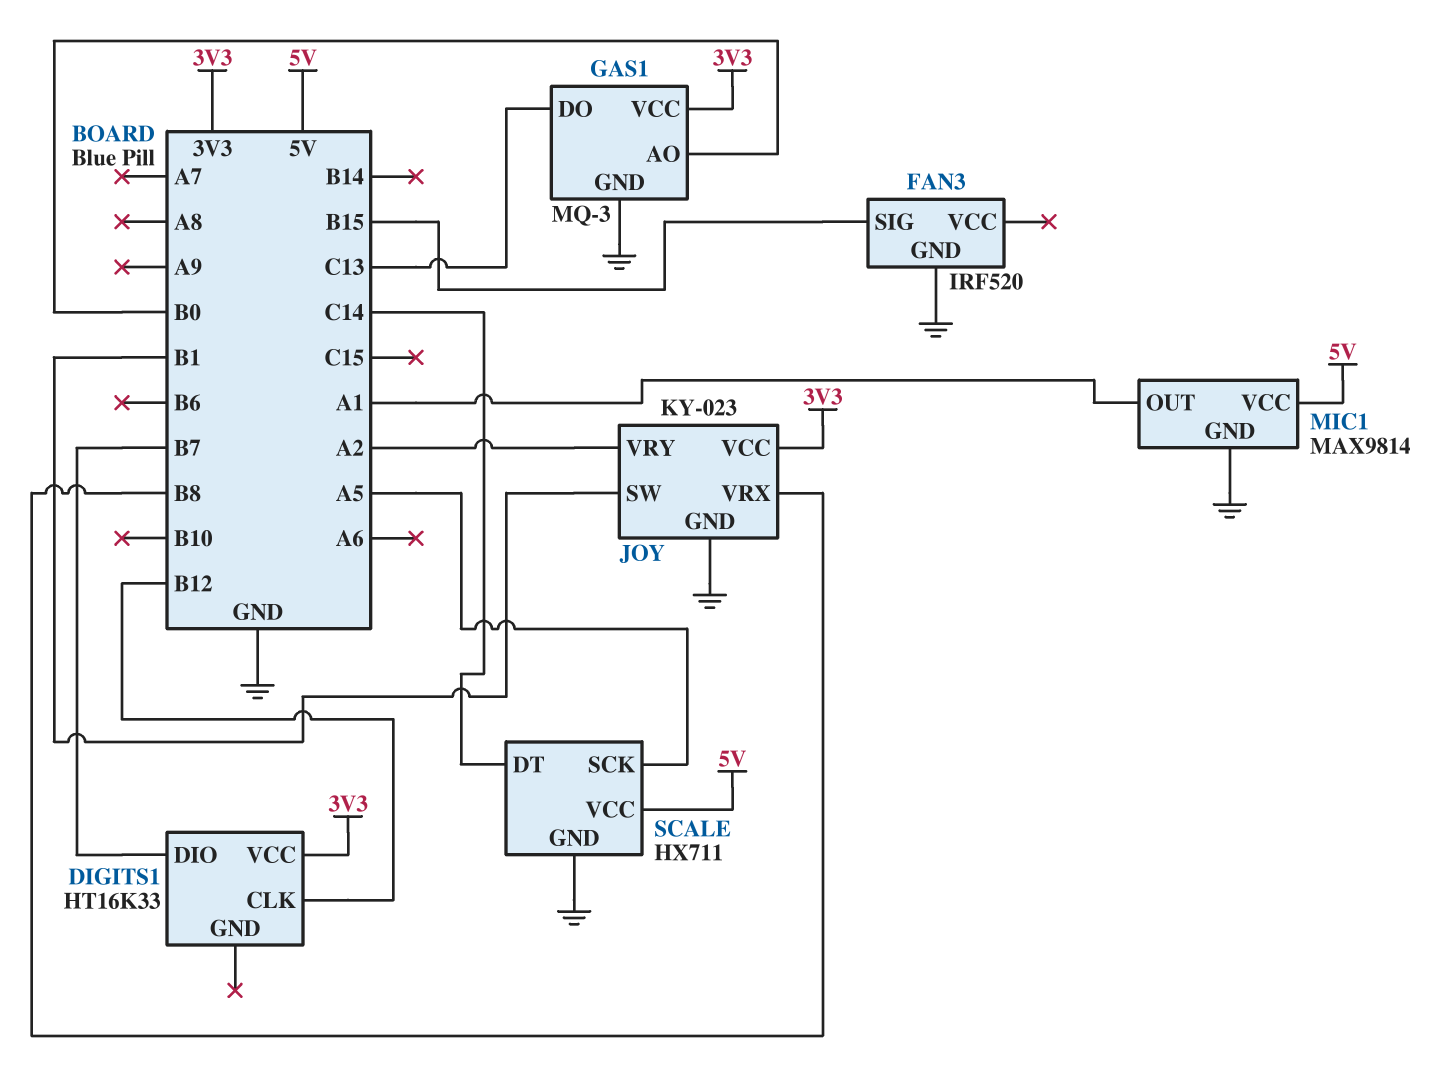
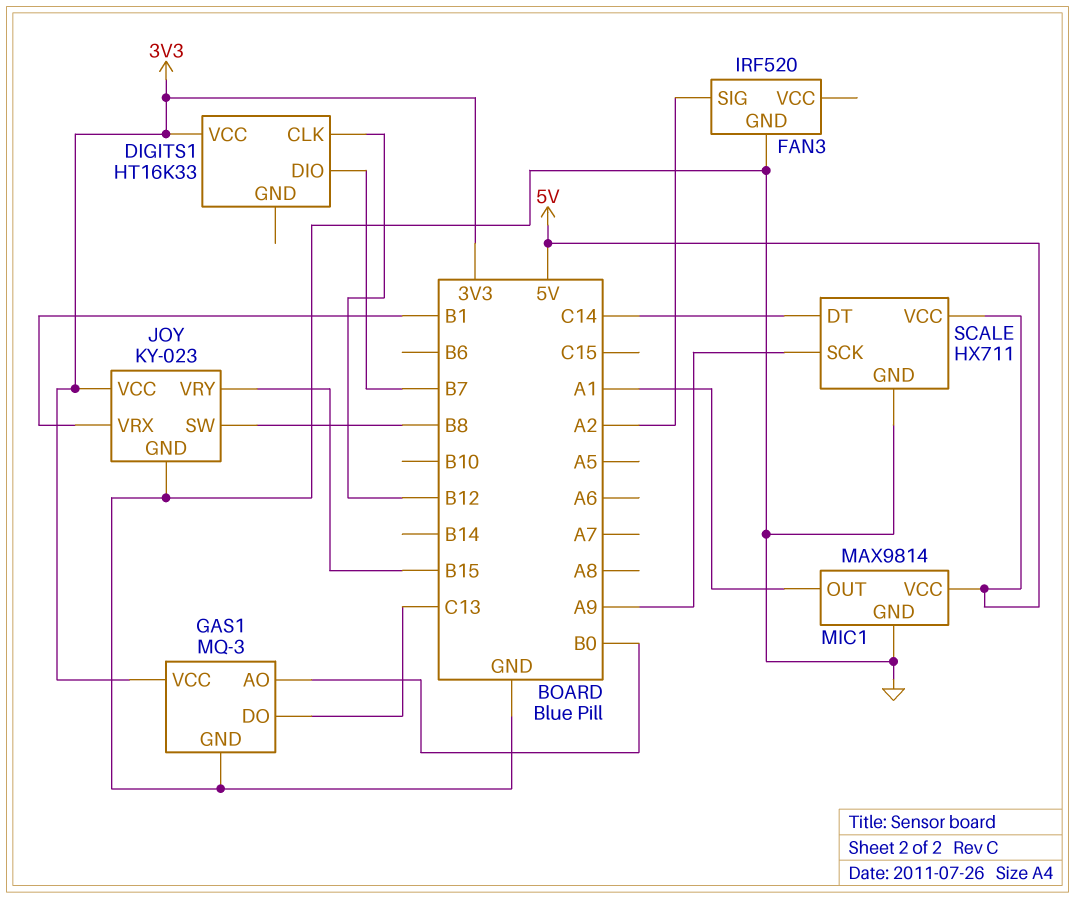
FAN3 pin SIG: B15 -> A2
JOY pin SW: B1 -> B8
JOY pin VRX: B8 -> B1
JOY pin VRY: A2 -> B15
SCALE pin SCK: A5 -> A9

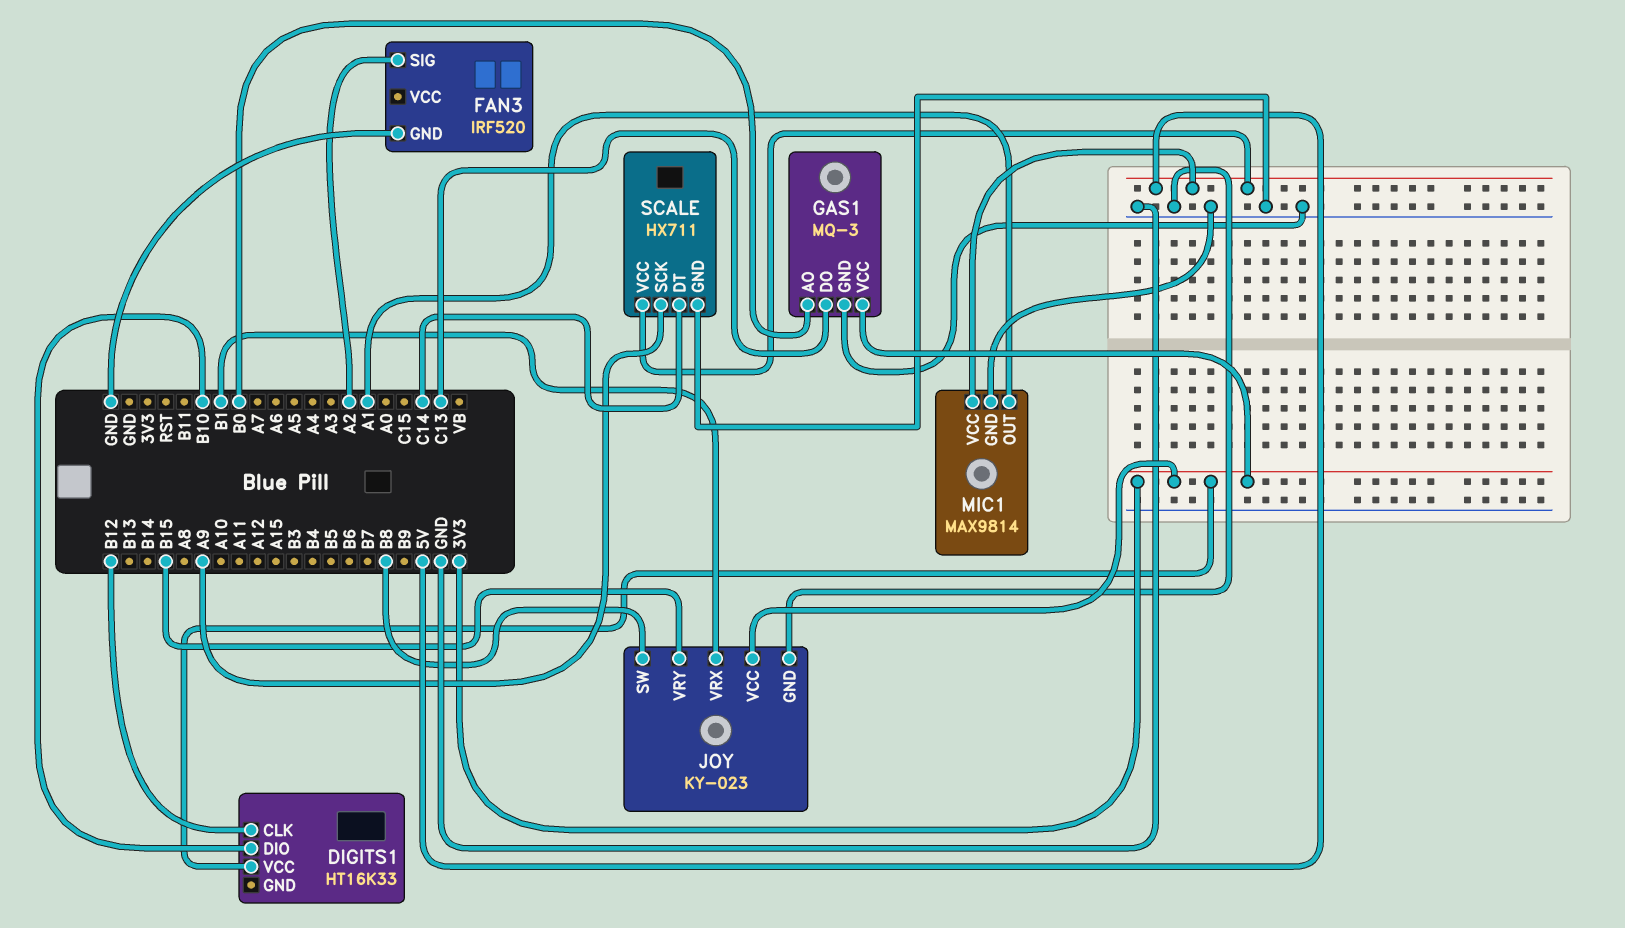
DIGITS1 pin DIO: B7 -> B10

